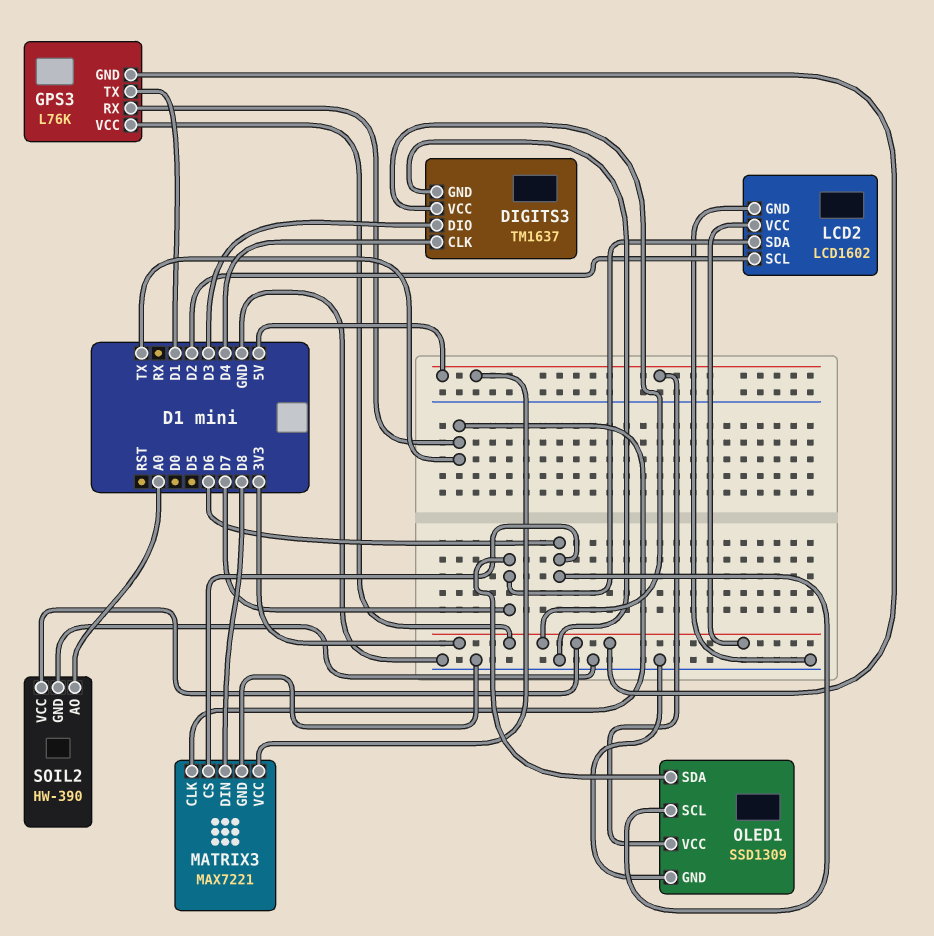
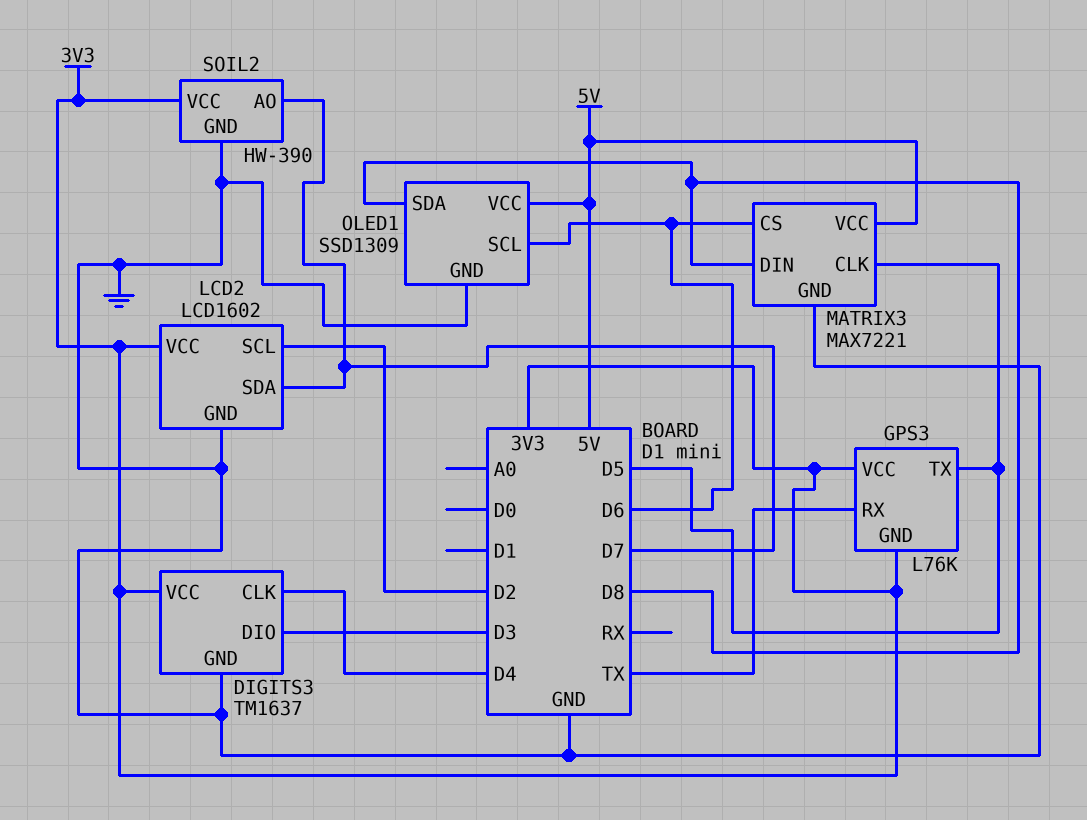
GPS3 pin TX: D1 -> D5
MATRIX3 pin CLK: TX -> D5
OLED1 pin SDA: D7 -> D8
SOIL2 pin AO: A0 -> D7

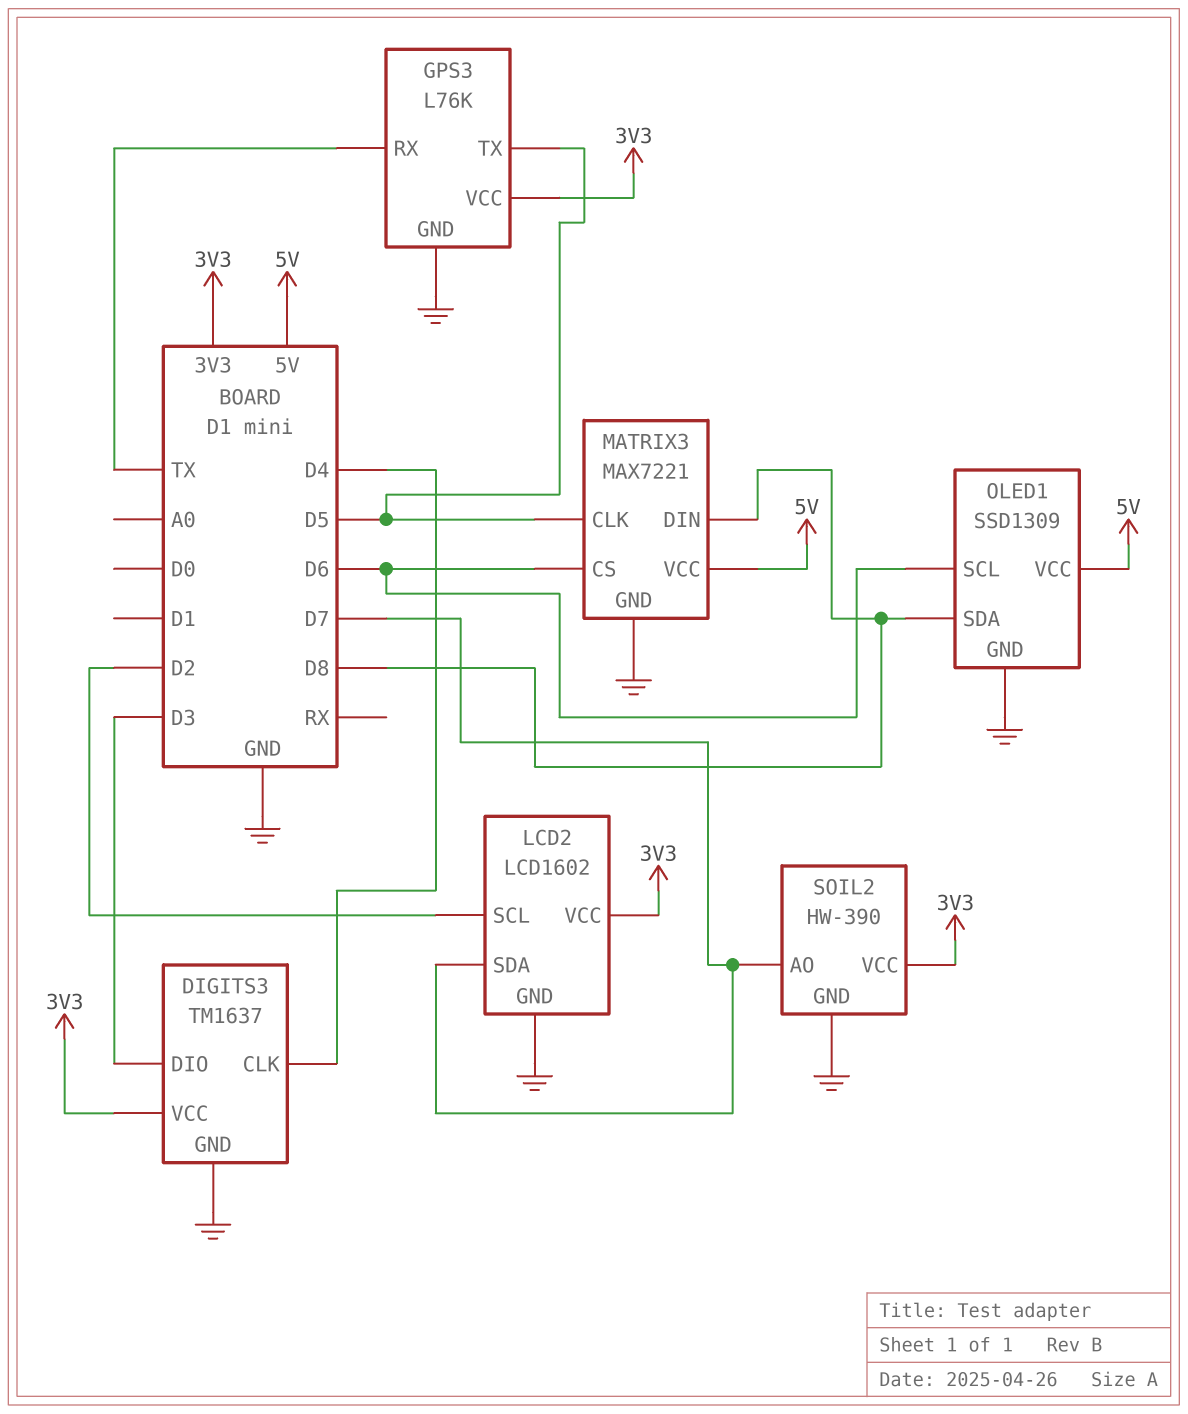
GPS3 pin GND: 3V3 -> GND

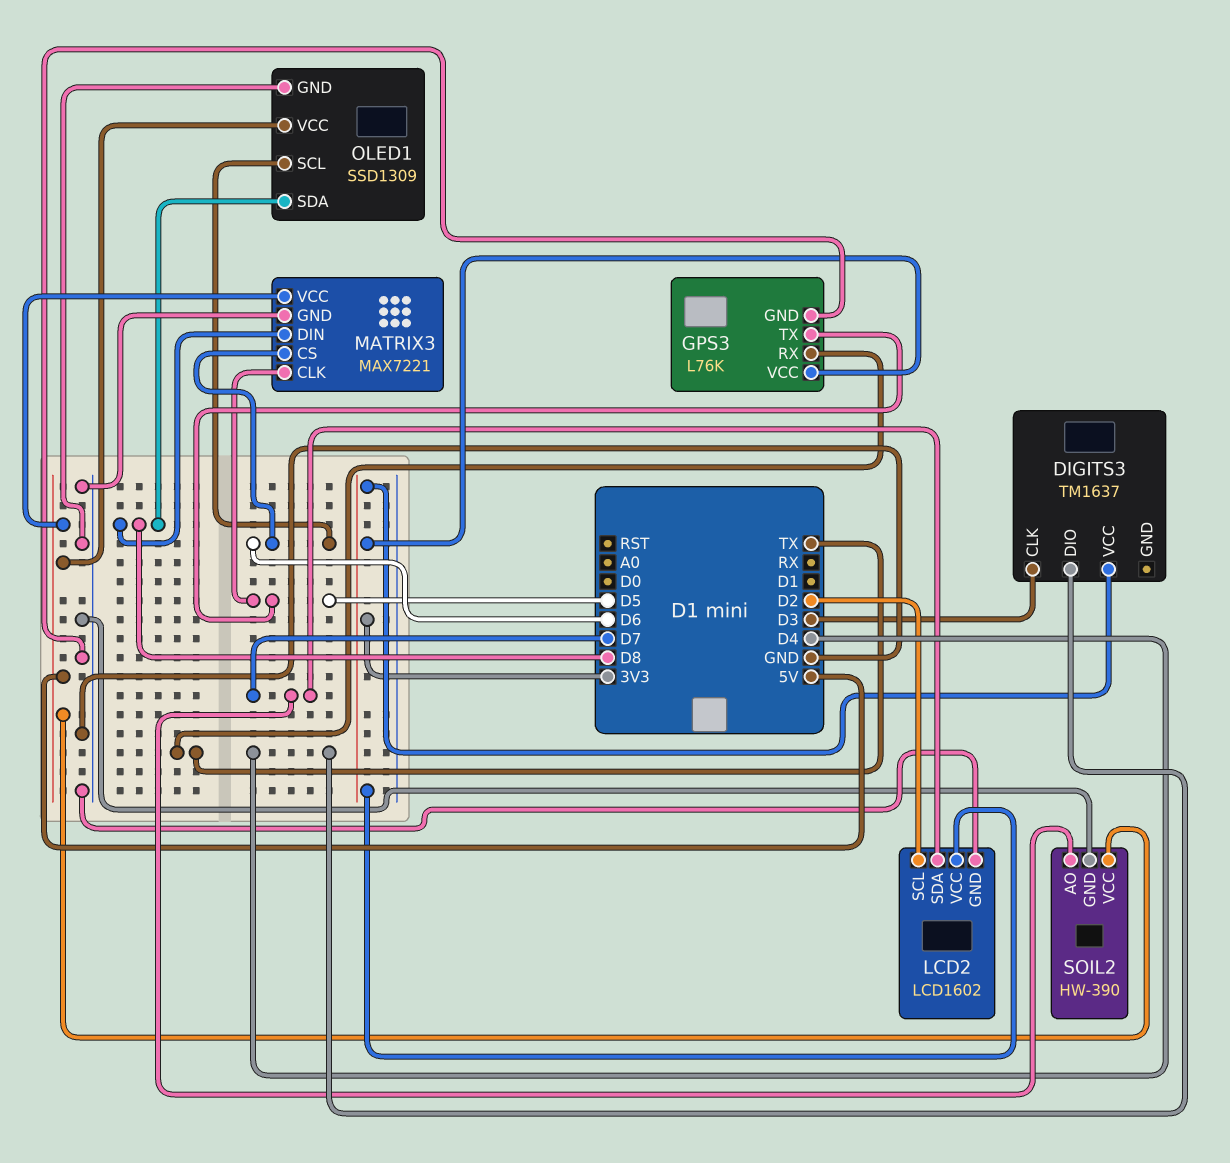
DIGITS3 pin CLK: D4 -> D3
DIGITS3 pin DIO: D3 -> D4
DIGITS3 pin GND: GND -> none
SOIL2 pin VCC: 3V3 -> 5V

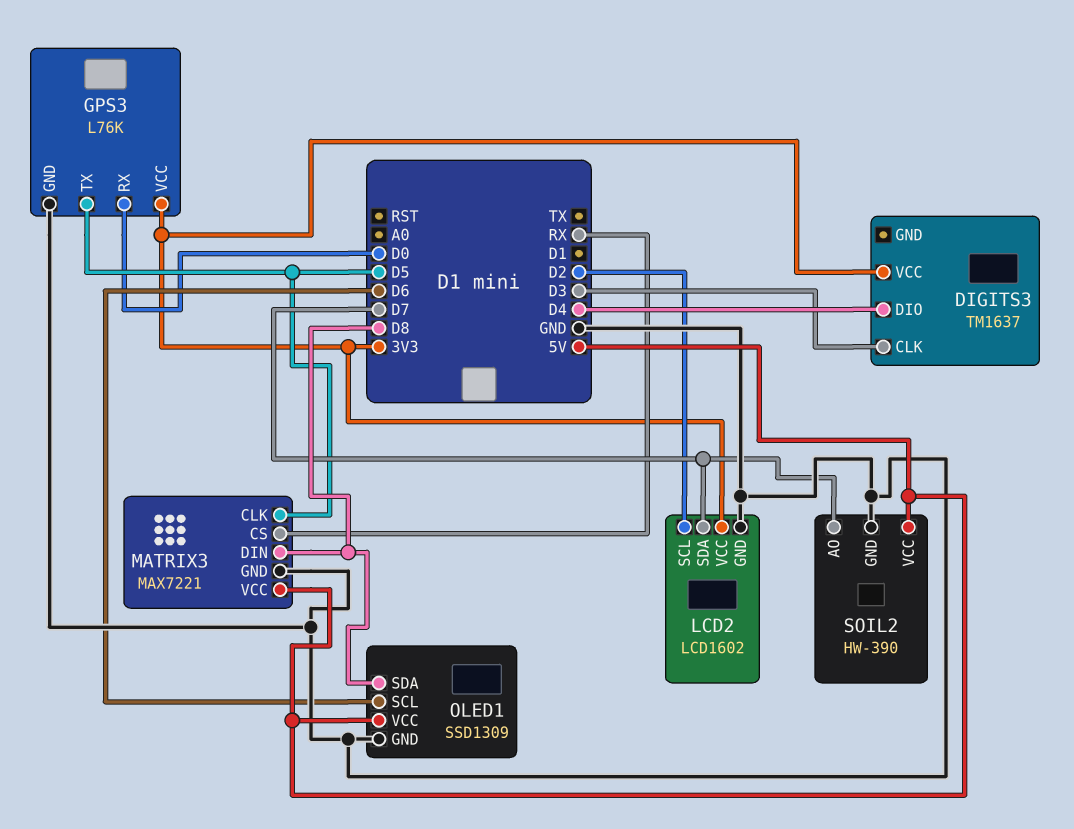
GPS3 pin RX: TX -> D0
MATRIX3 pin CS: D6 -> RX

